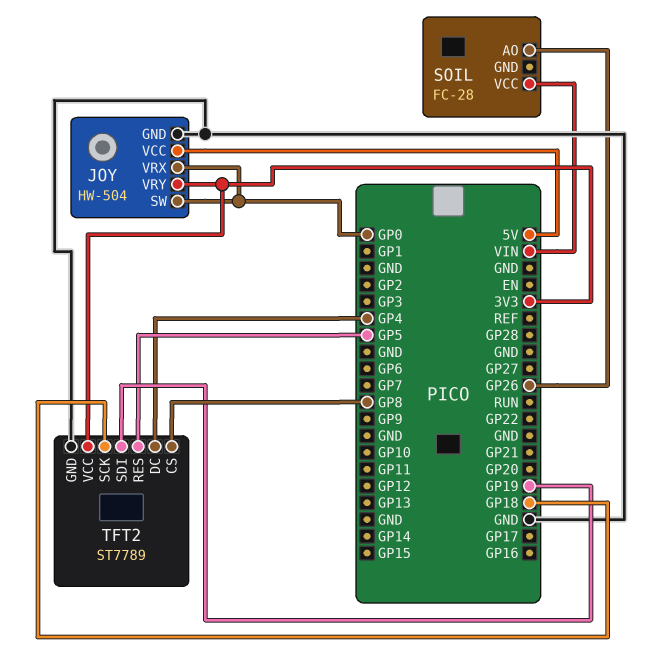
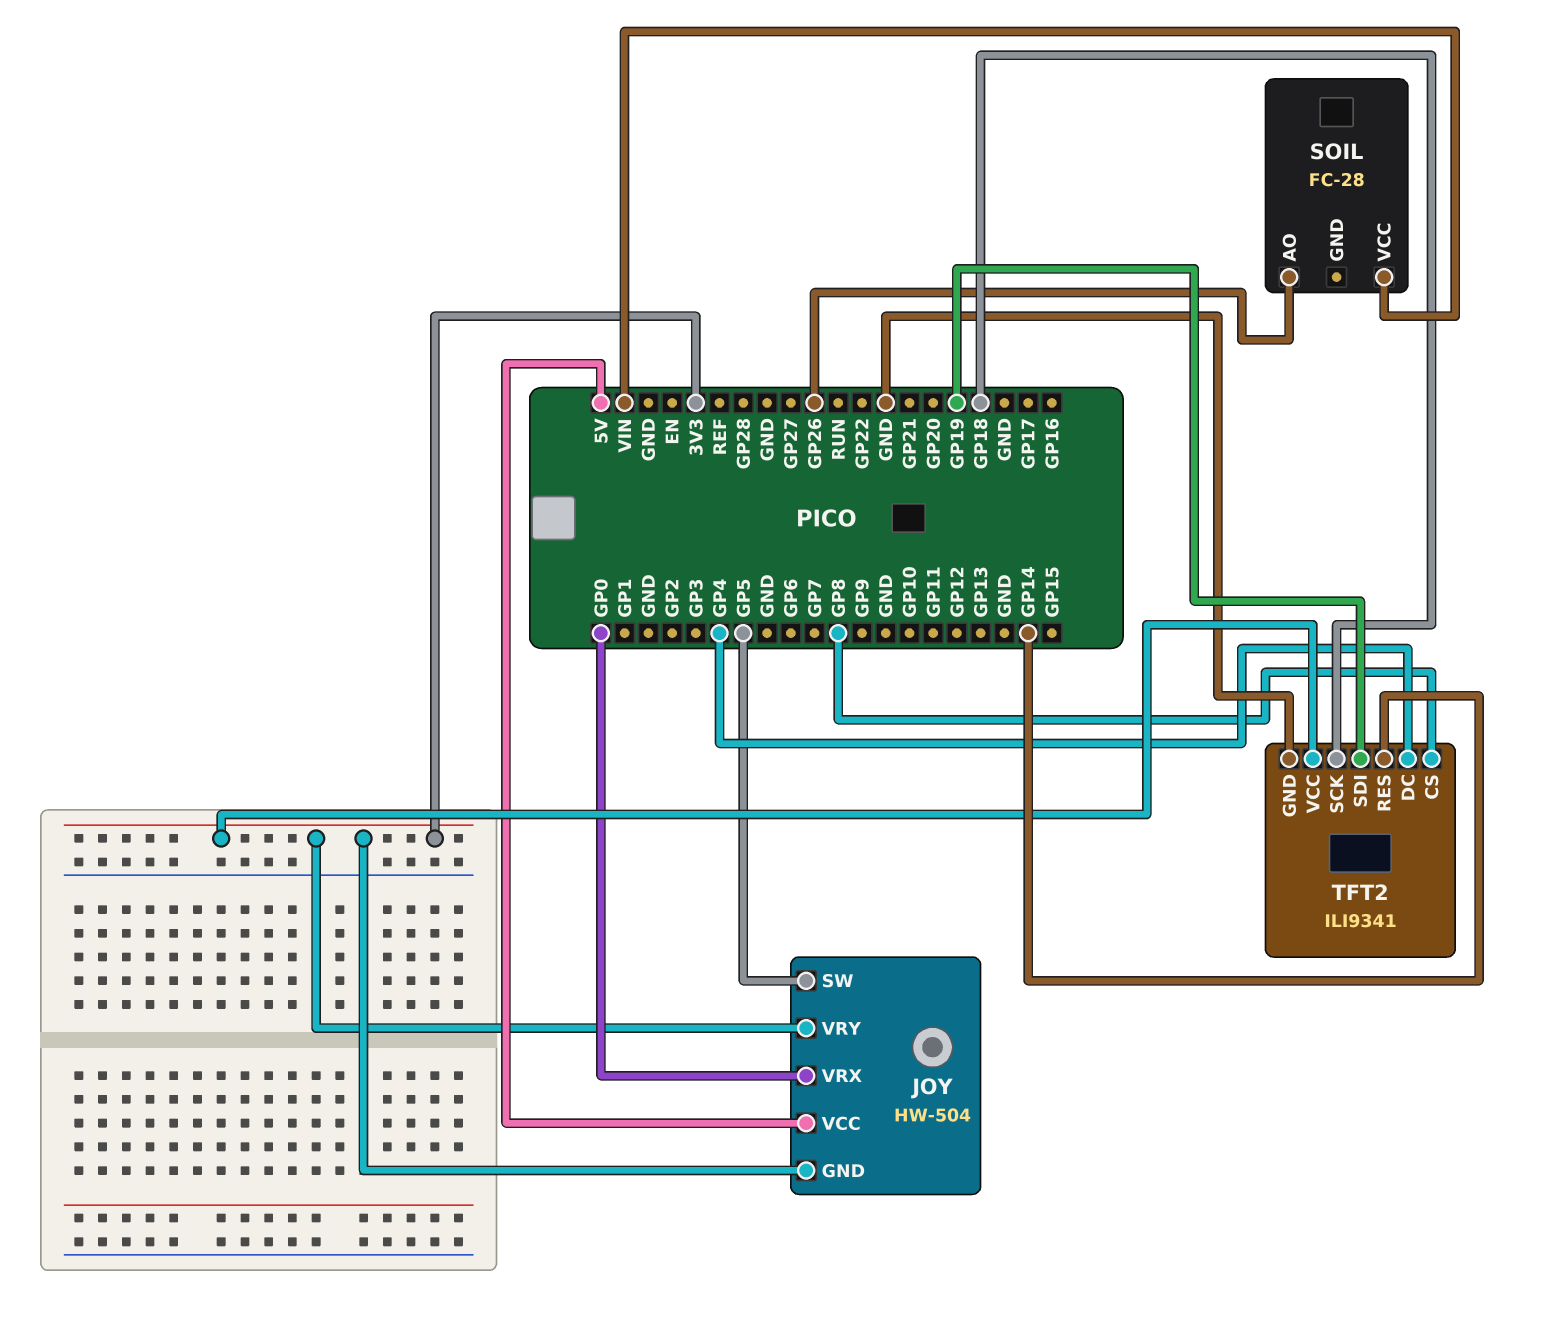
JOY pin GND: GND -> 3V3
JOY pin SW: GP0 -> GP5
TFT2: ST7789 -> ILI9341
TFT2 pin RES: GP5 -> GP14

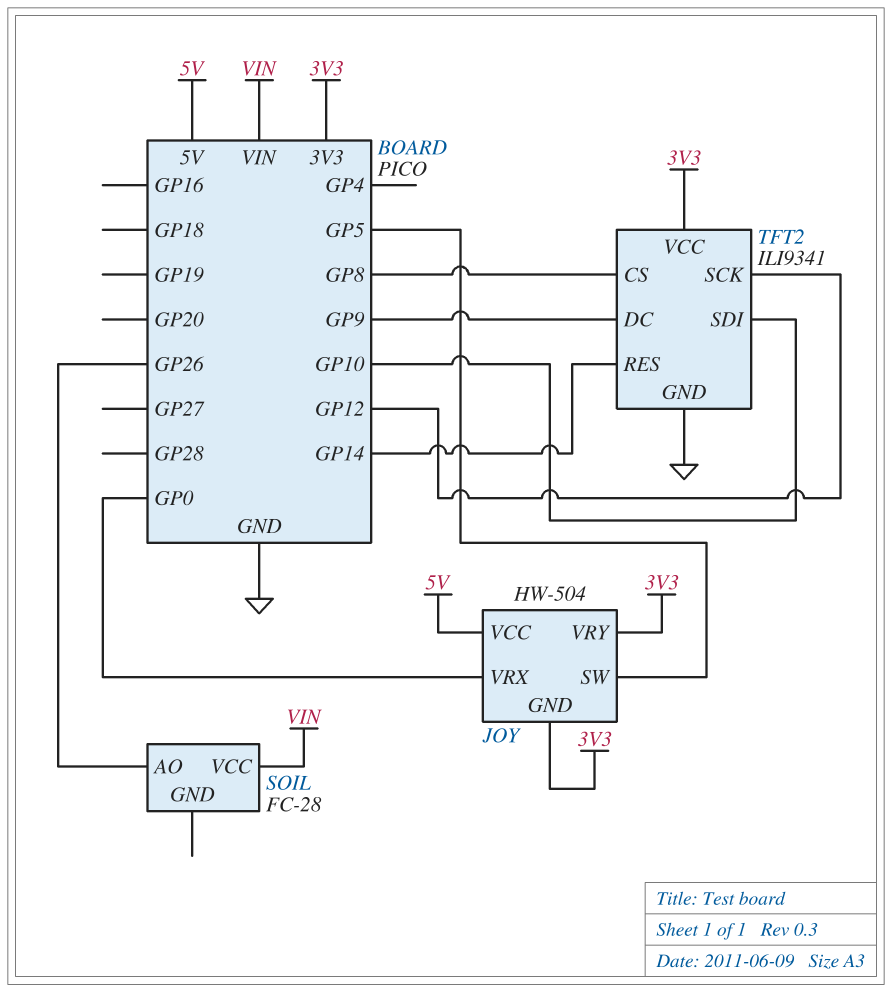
TFT2 pin DC: GP4 -> GP9
TFT2 pin SCK: GP18 -> GP12
TFT2 pin SDI: GP19 -> GP10

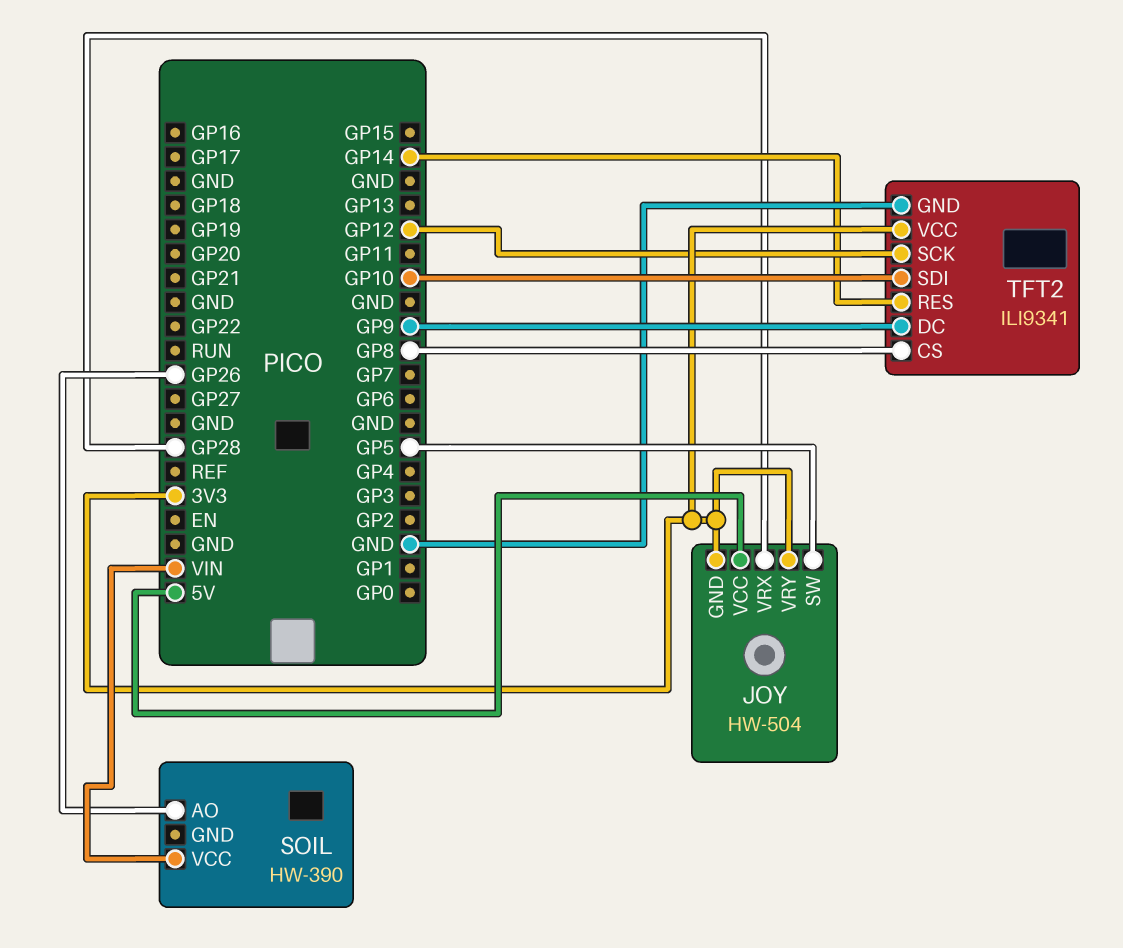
JOY pin VRX: GP0 -> GP28
SOIL: FC-28 -> HW-390

